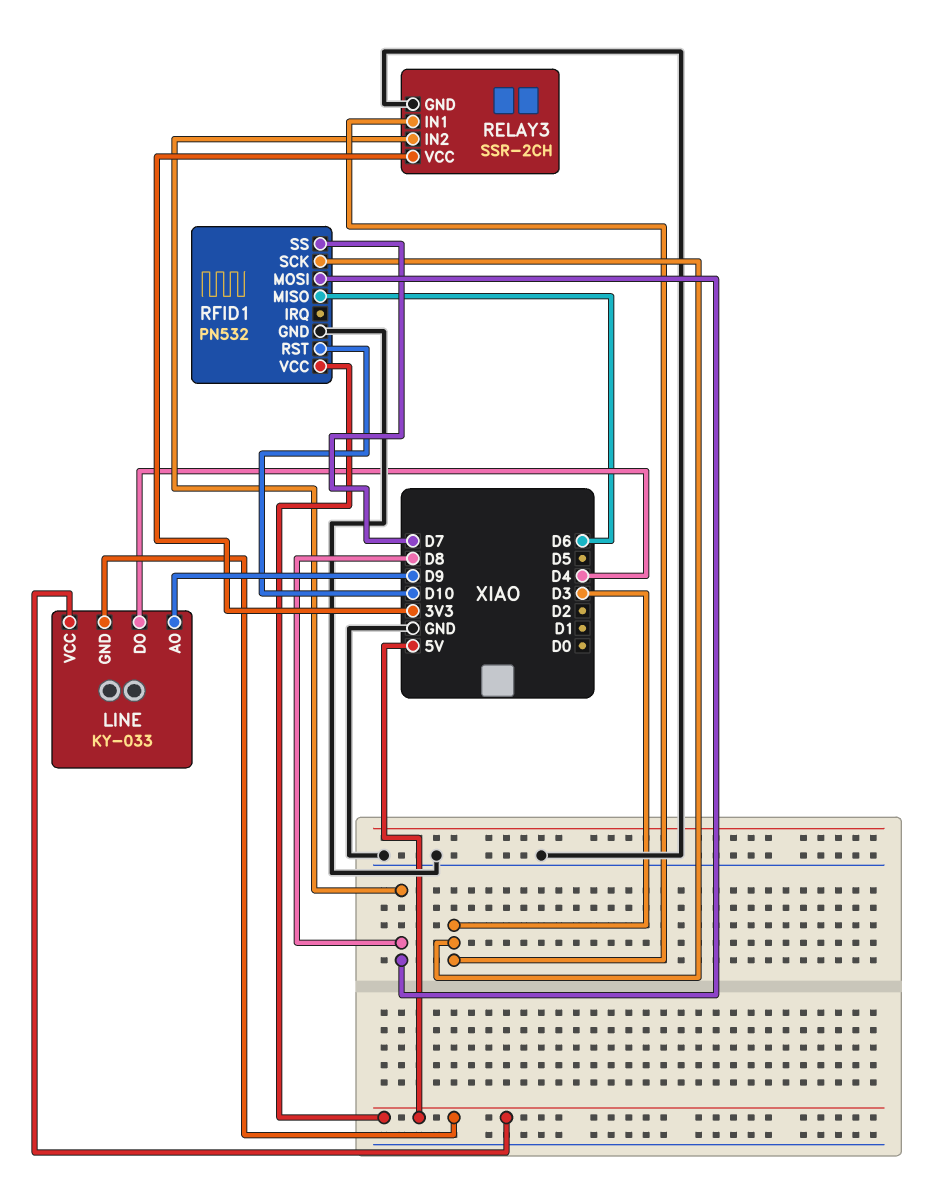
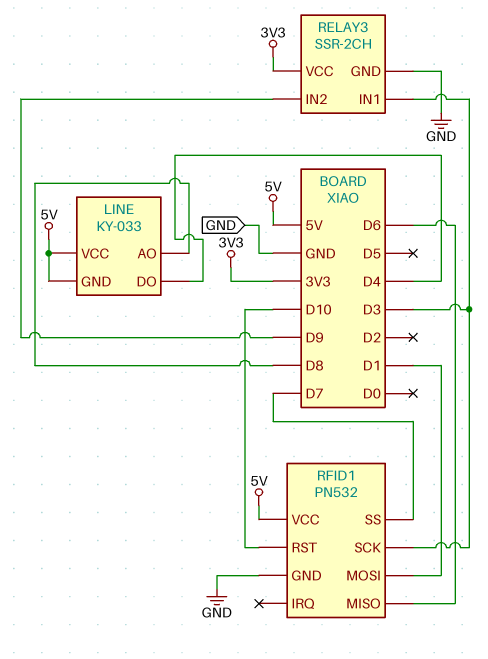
LINE pin AO: D9 -> D8
RELAY3 pin IN2: D8 -> D9
RFID1 pin MOSI: D8 -> D1

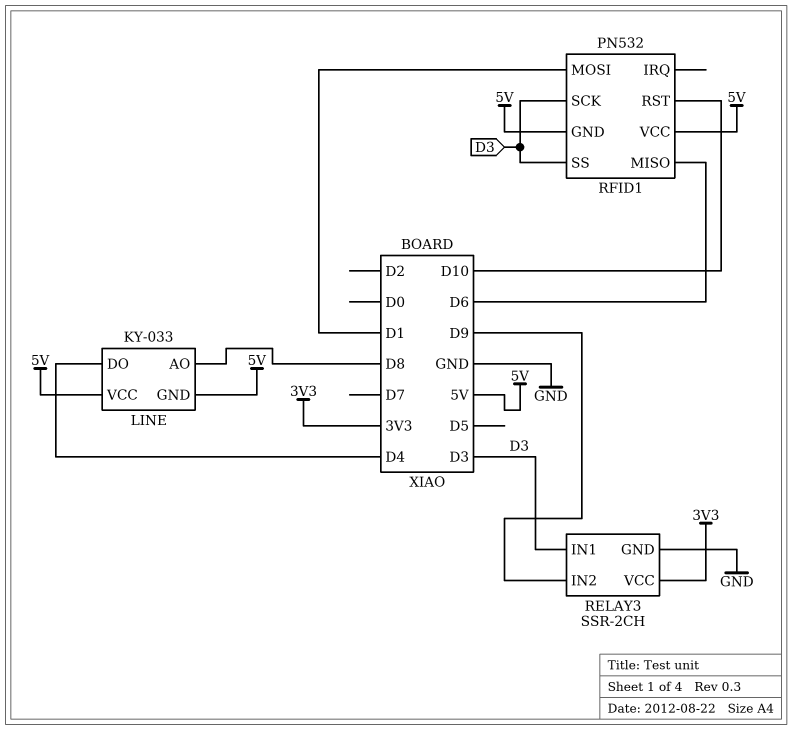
RFID1 pin GND: GND -> 5V
RFID1 pin SS: D7 -> D3

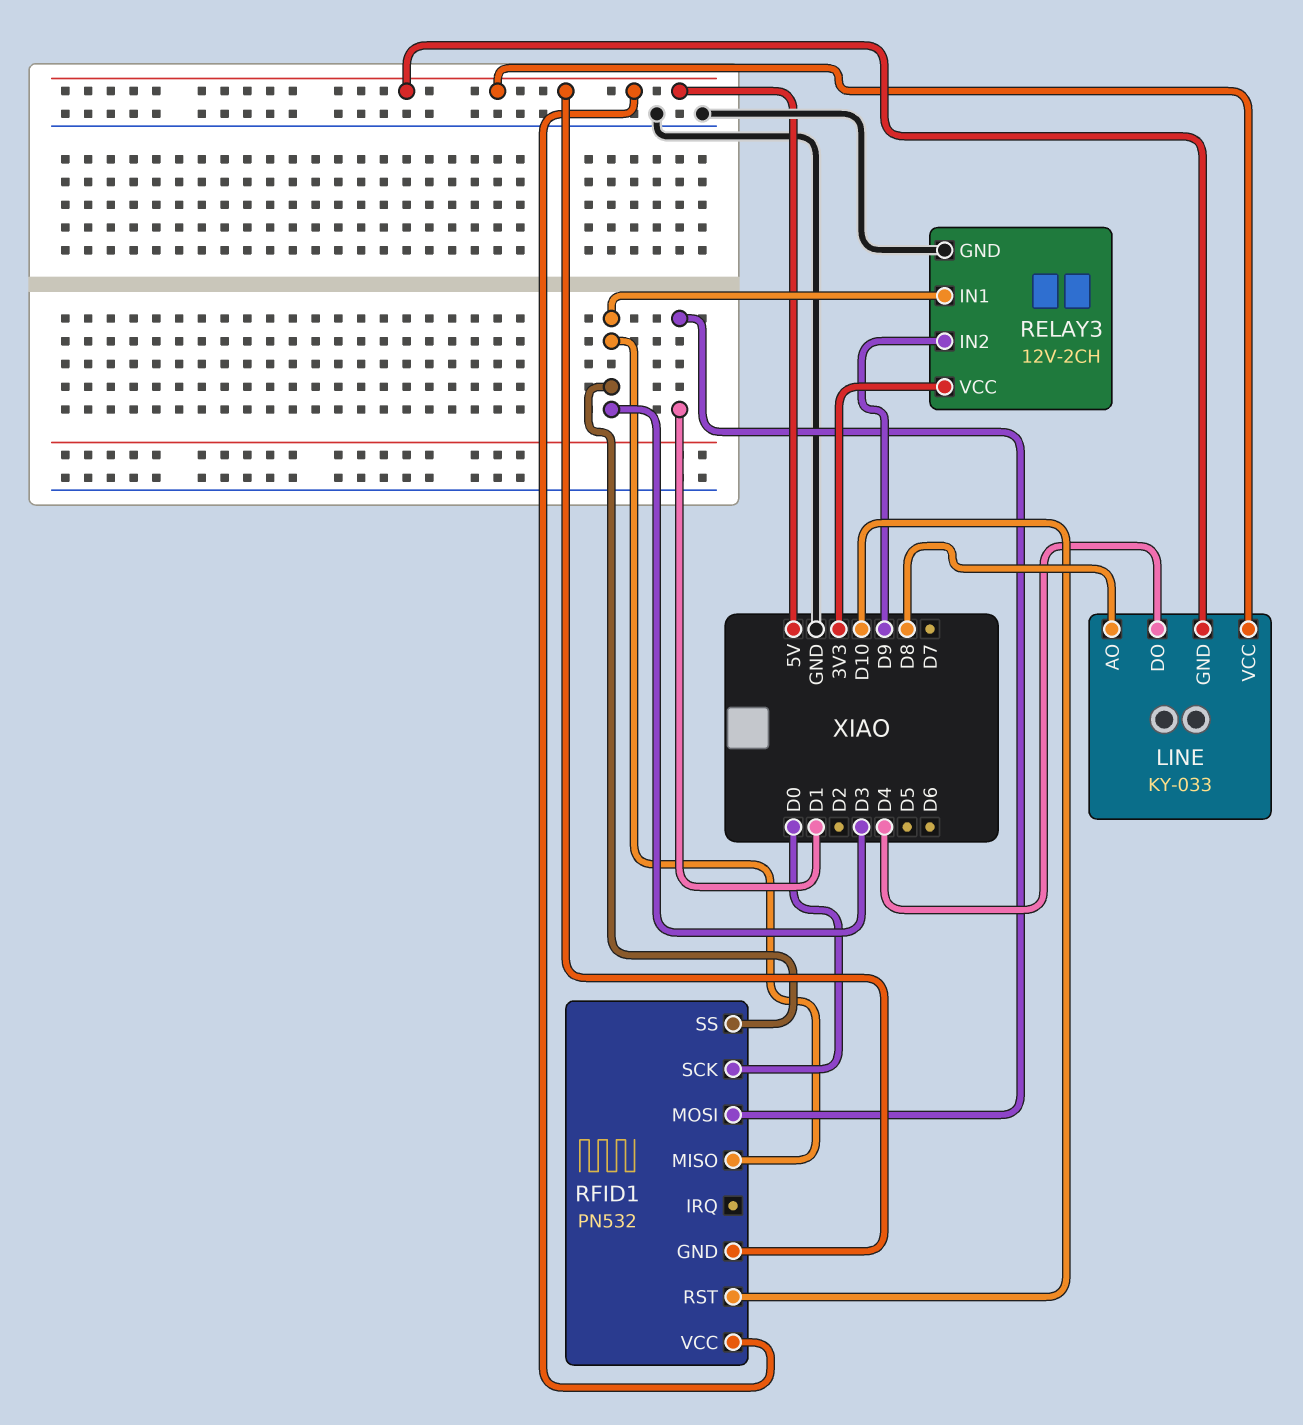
RELAY3: SSR-2CH -> 12V-2CH
RFID1 pin MISO: D6 -> D3
RFID1 pin SCK: D3 -> D0

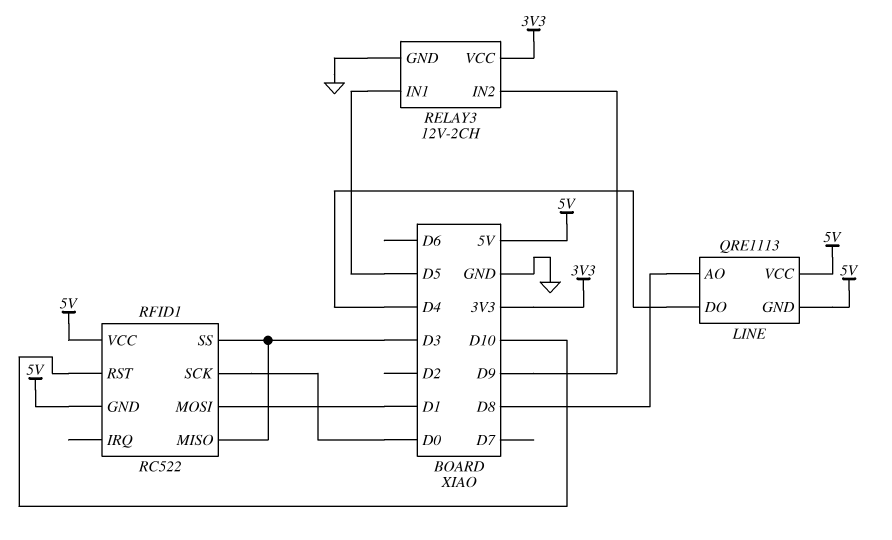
LINE: KY-033 -> QRE1113
RELAY3 pin IN1: D3 -> D5
RFID1: PN532 -> RC522

